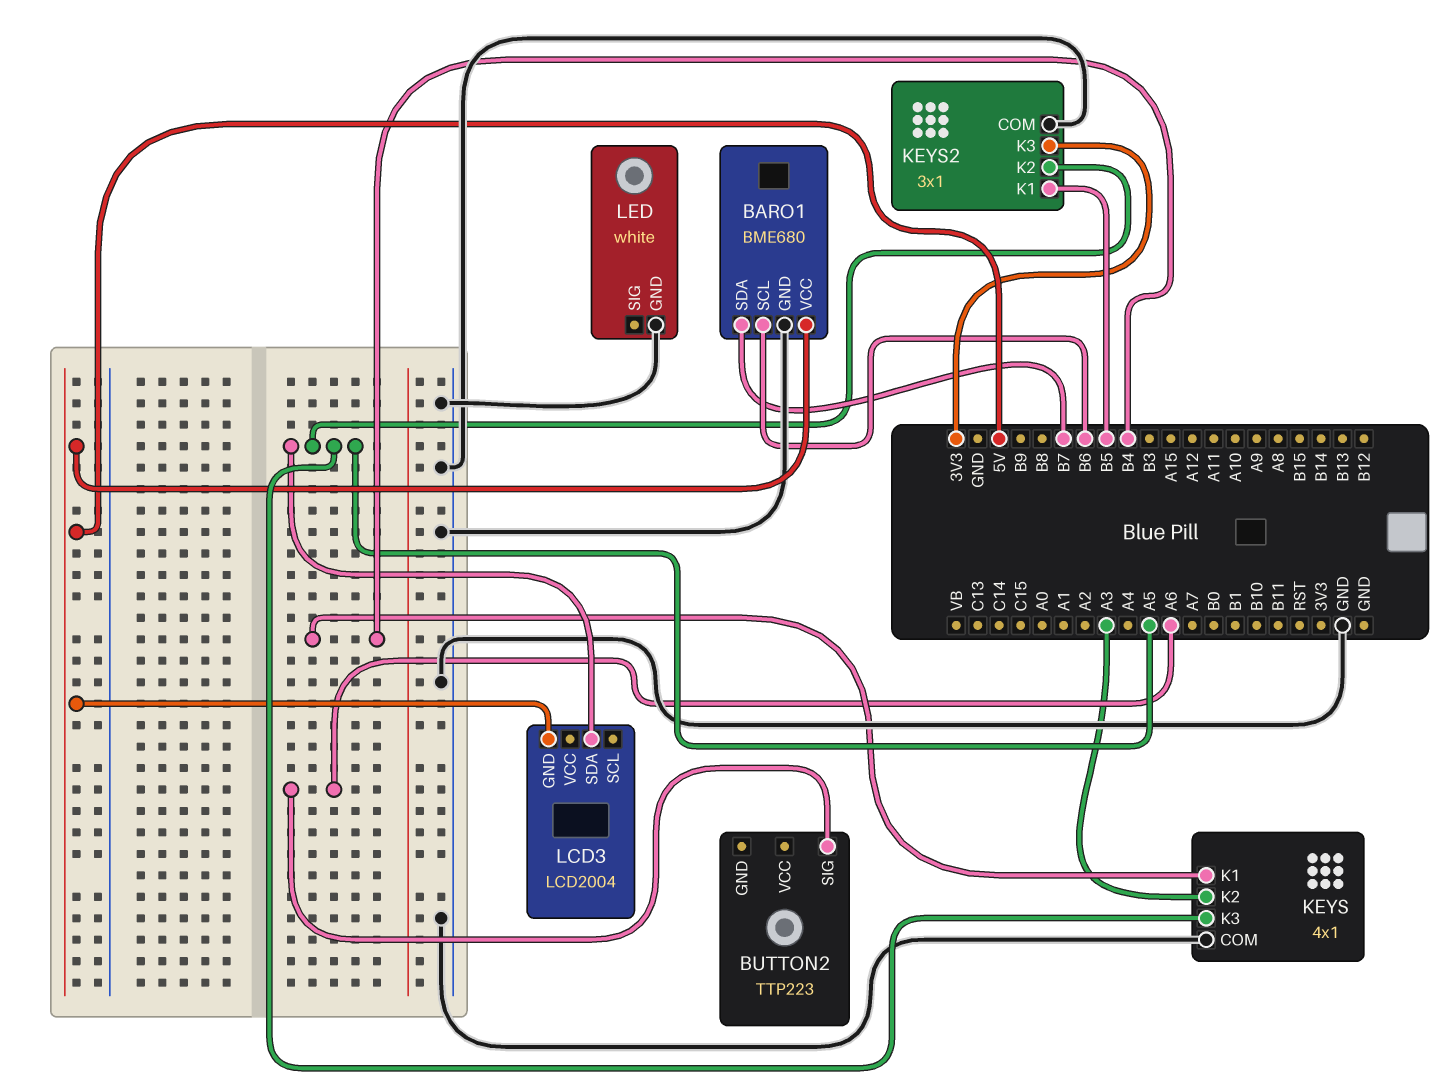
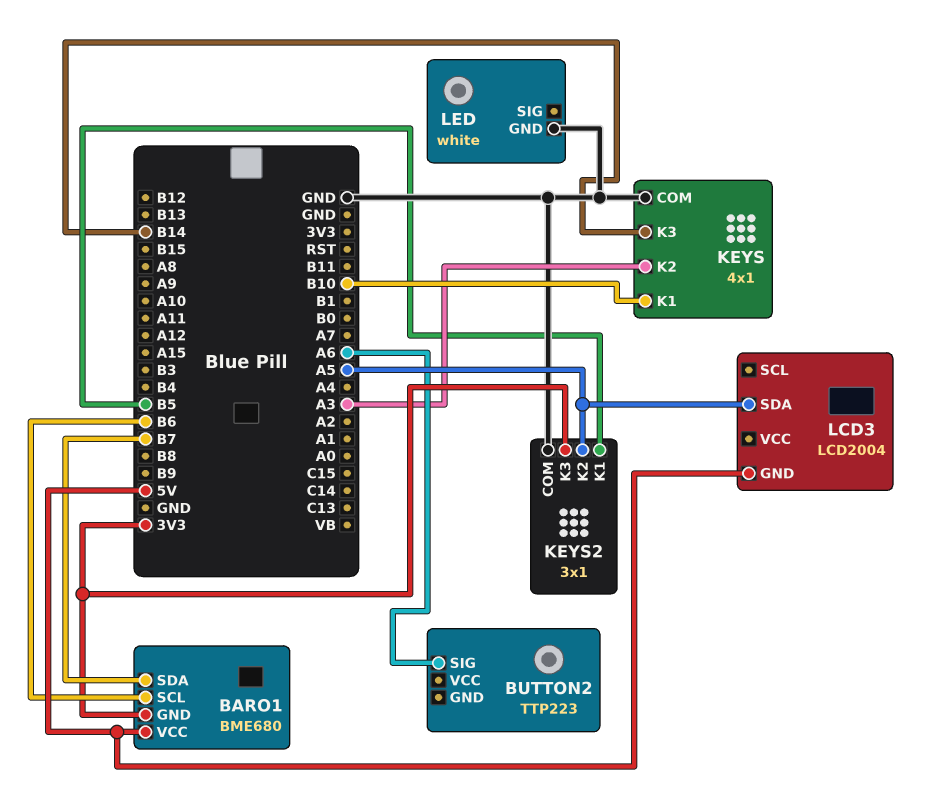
BARO1 pin GND: GND -> 3V3
KEYS pin K1: B4 -> B10
KEYS pin K3: A5 -> B14

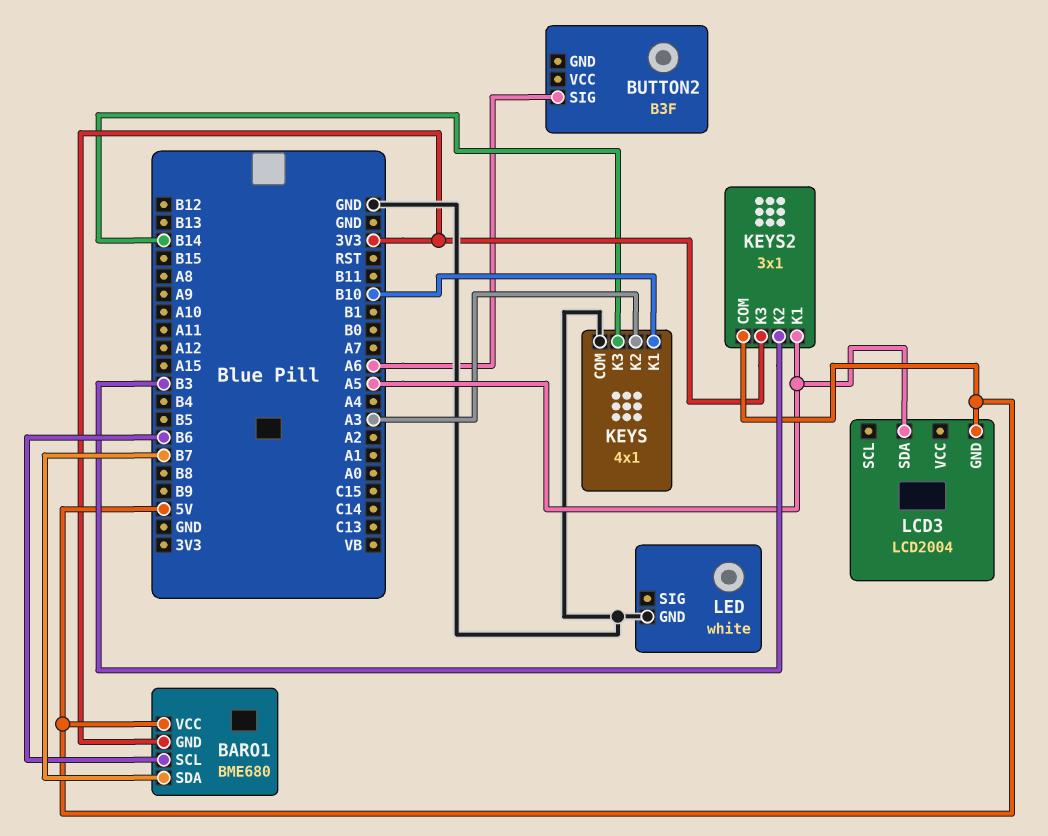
BUTTON2: TTP223 -> B3F
KEYS2 pin COM: GND -> 5V
KEYS2 pin K1: B5 -> A5
KEYS2 pin K2: A5 -> B3

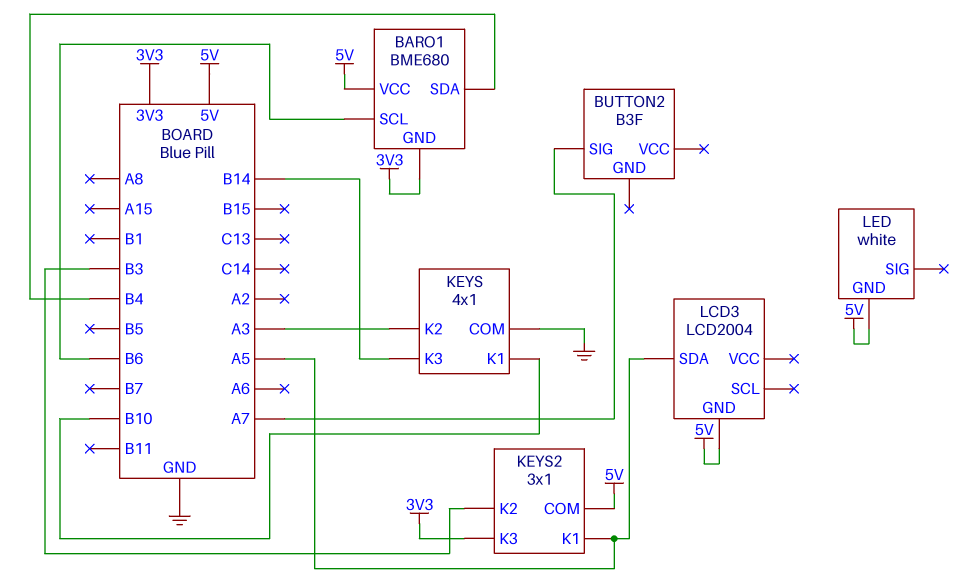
BARO1 pin SDA: B7 -> B4
BUTTON2 pin SIG: A6 -> A7
LED pin GND: GND -> 5V

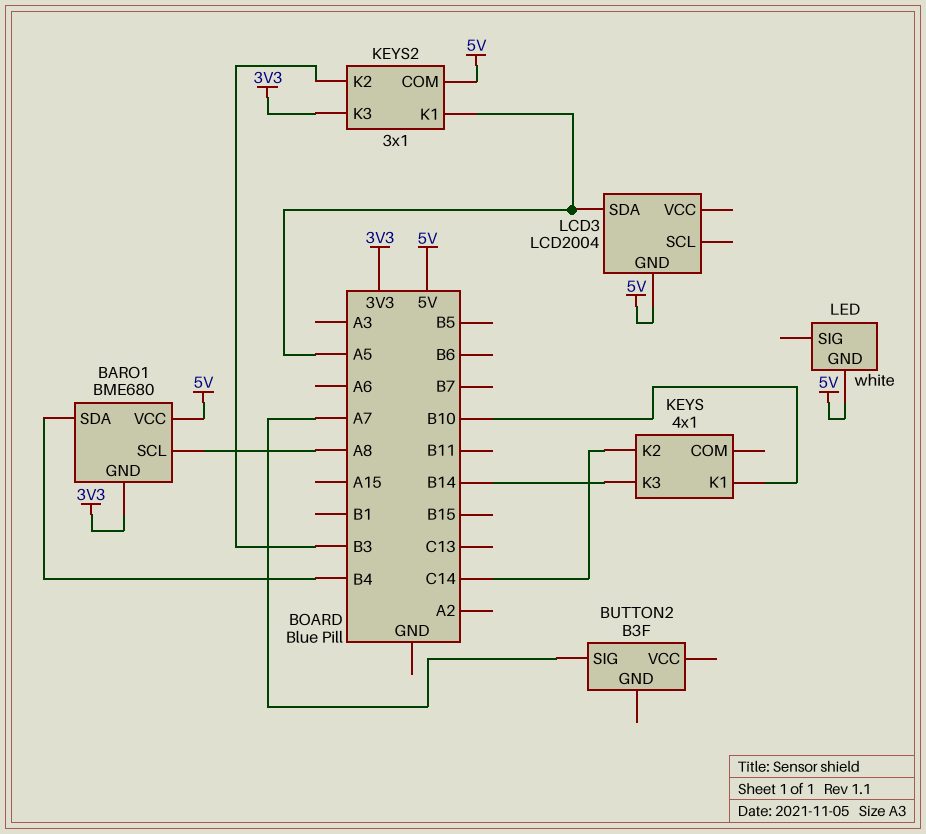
BARO1 pin SCL: B6 -> A8
KEYS pin COM: GND -> none
KEYS pin K2: A3 -> C14

